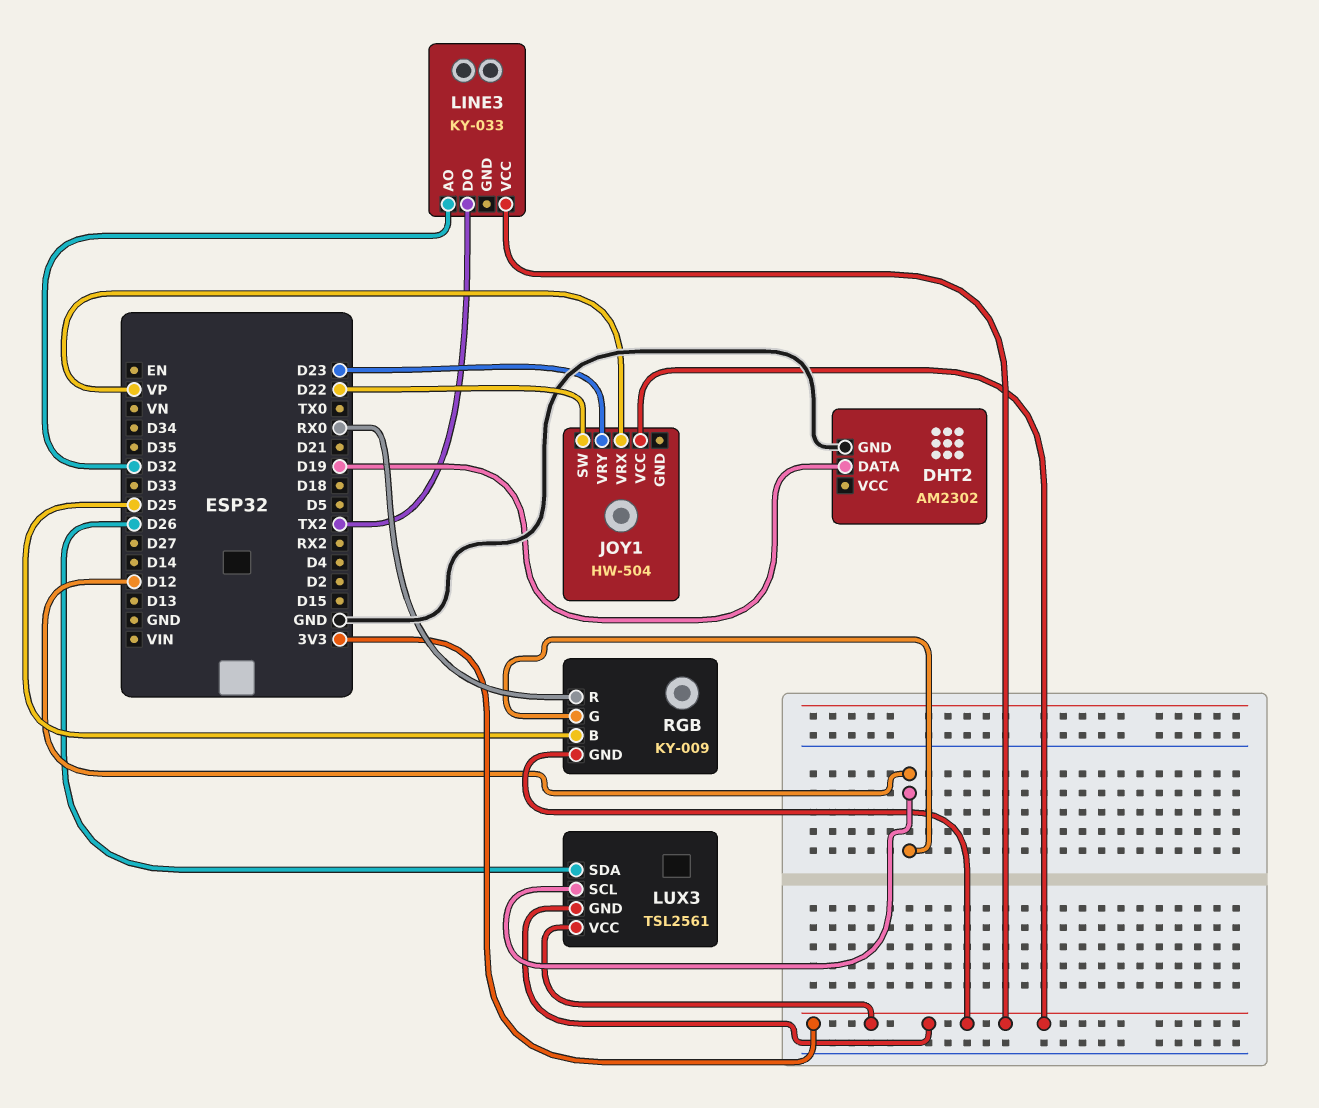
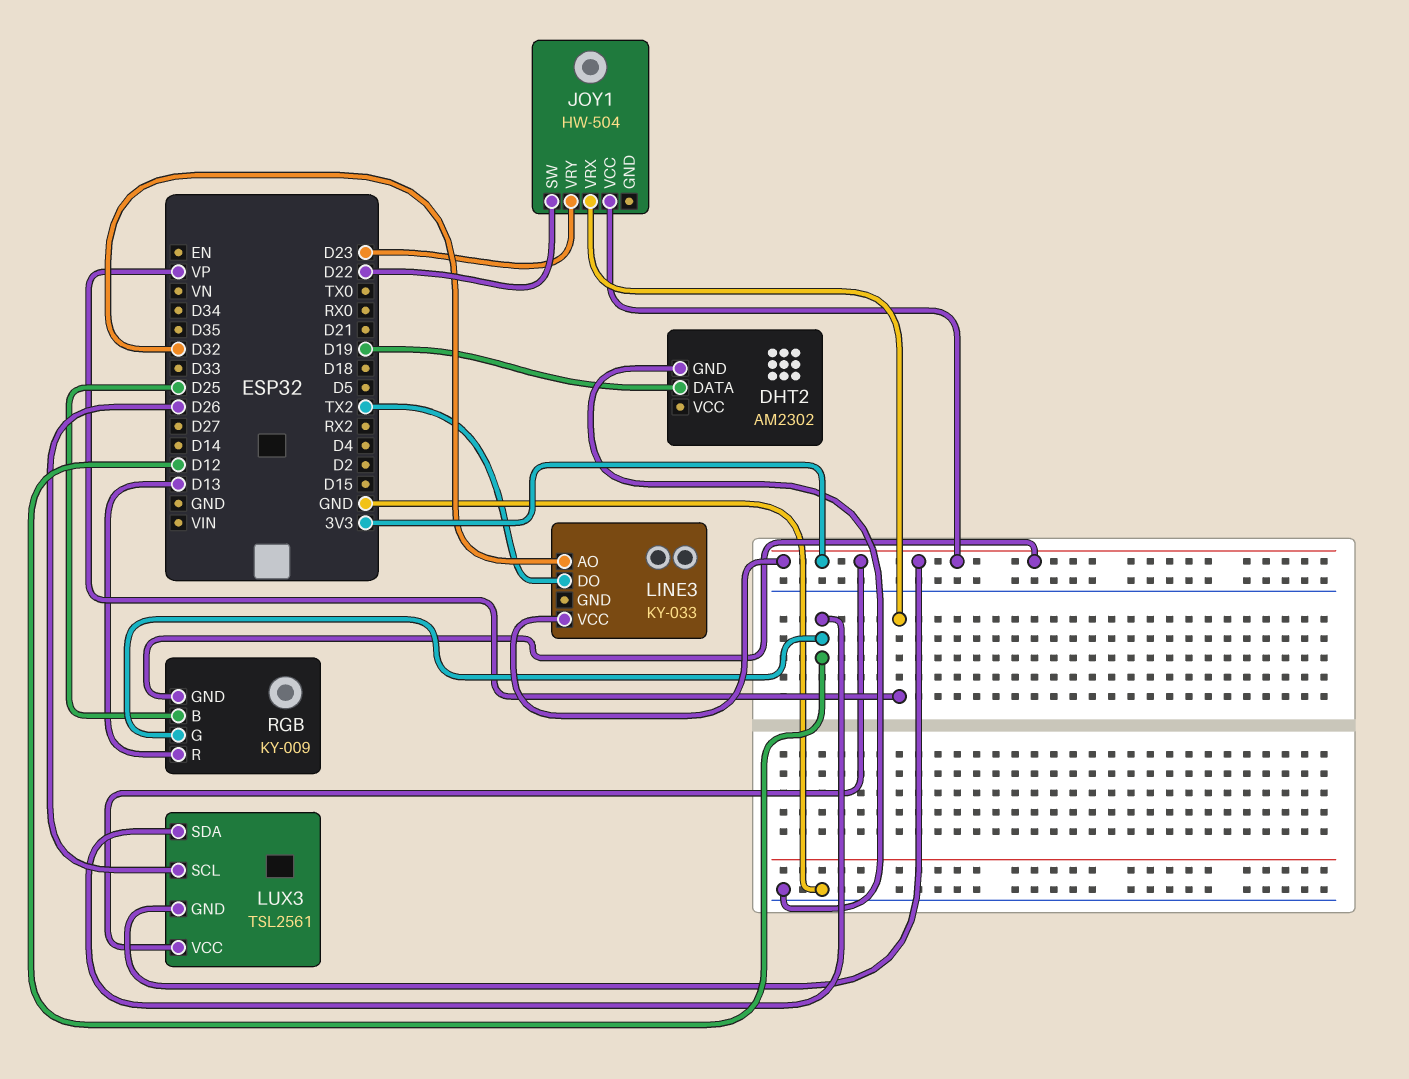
LUX3 pin SCL: D12 -> D26
LUX3 pin SDA: D26 -> D12
RGB pin R: RX0 -> D13

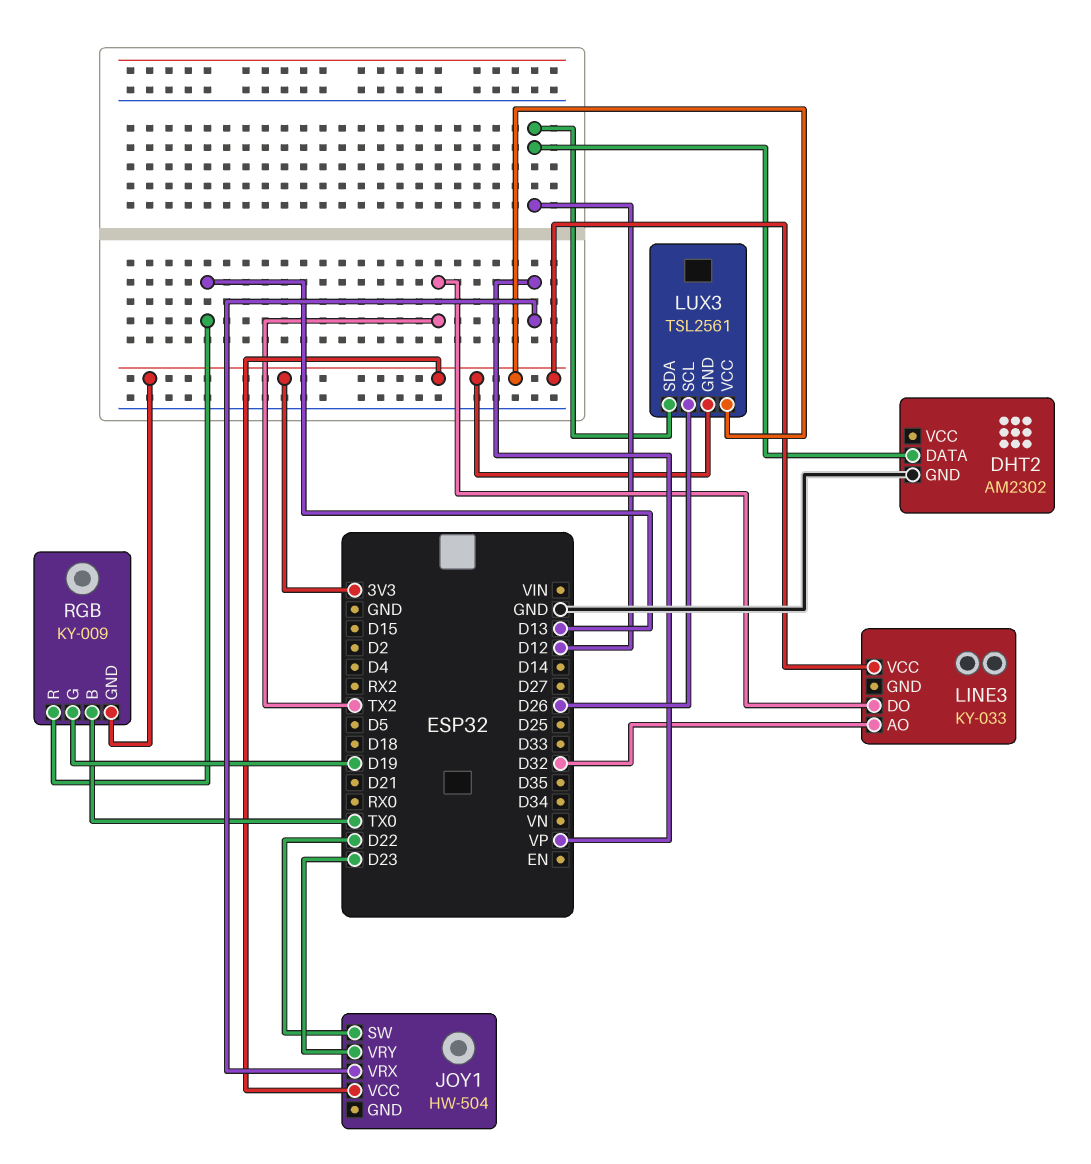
DHT2 pin DATA: D19 -> D12
RGB pin B: D25 -> TX0
RGB pin G: D12 -> D19

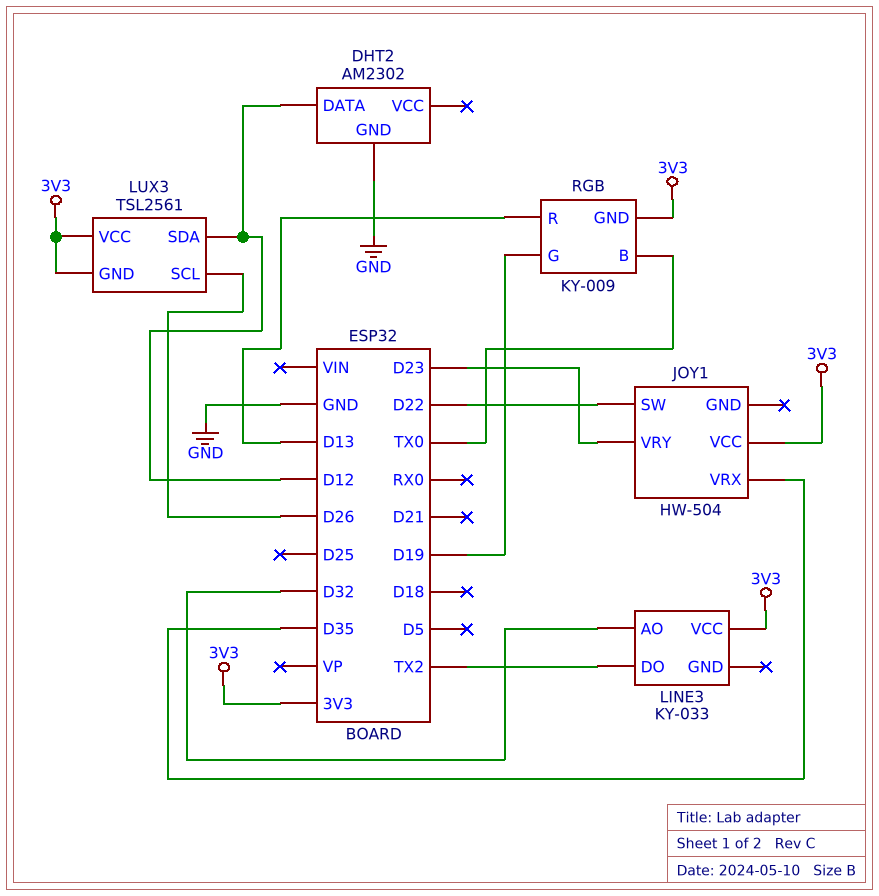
JOY1 pin VRX: VP -> D35

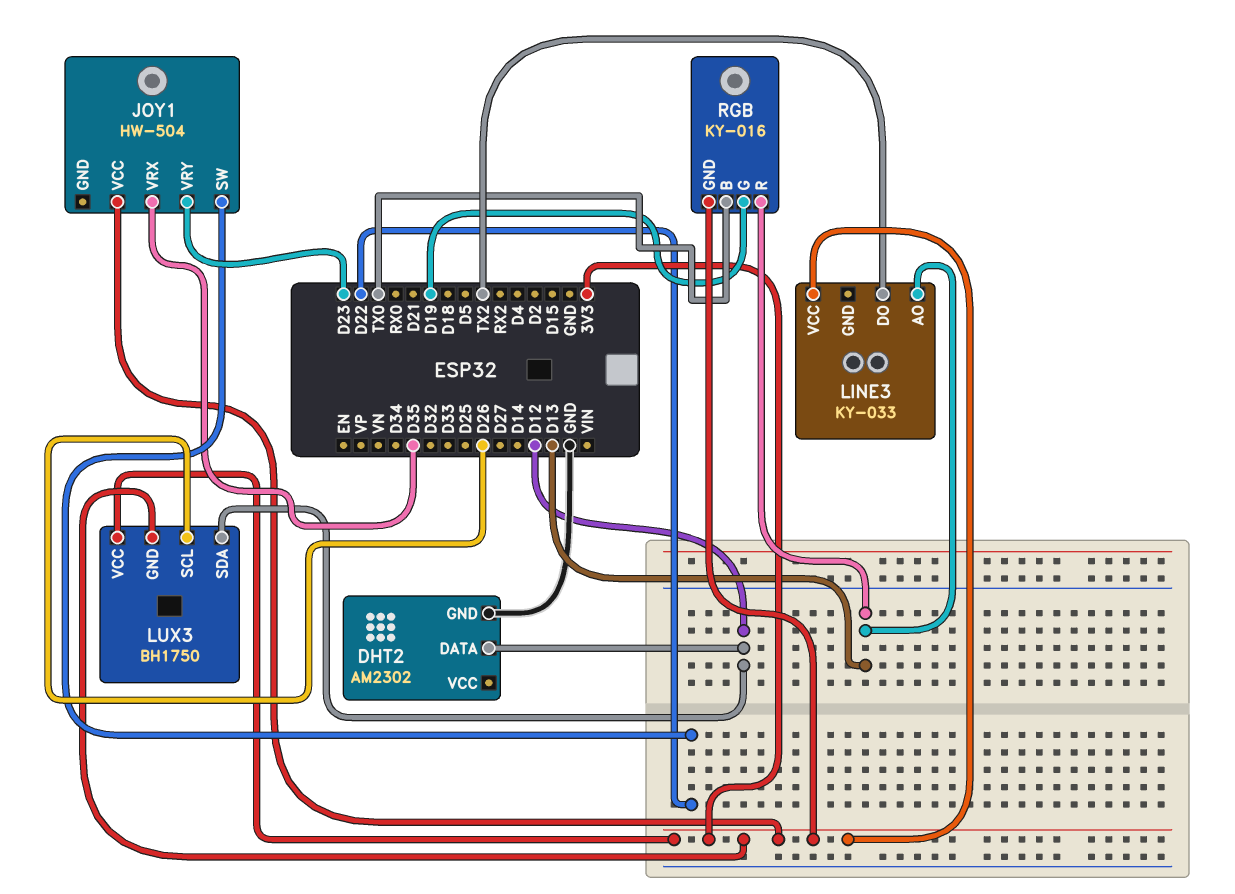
LINE3 pin AO: D32 -> D13
LUX3: TSL2561 -> BH1750
RGB: KY-009 -> KY-016

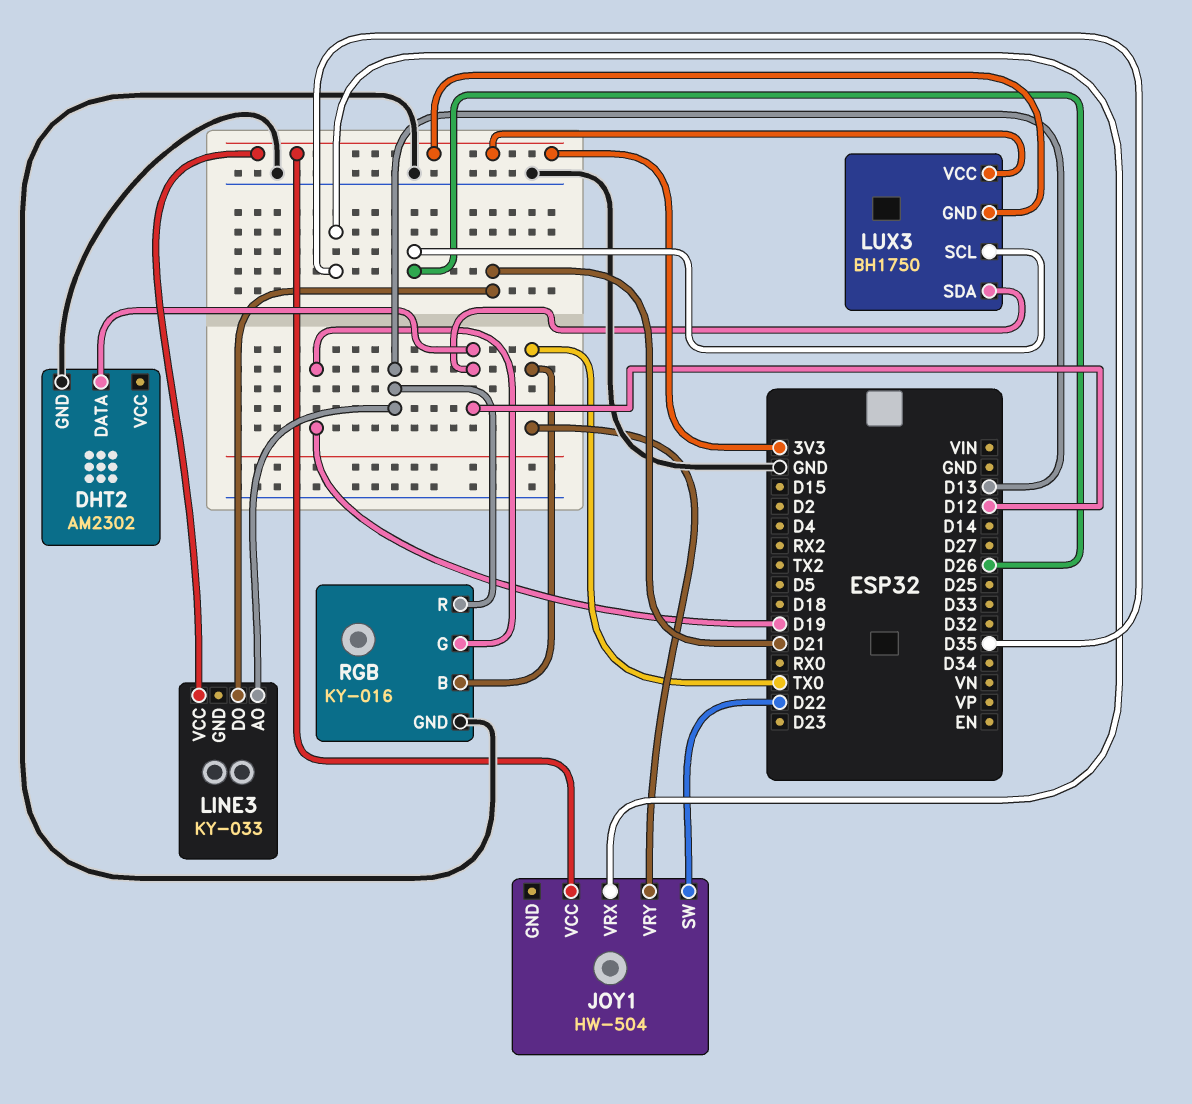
JOY1 pin VRY: D23 -> TX0
LINE3 pin DO: TX2 -> D21
RGB pin GND: 3V3 -> GND

